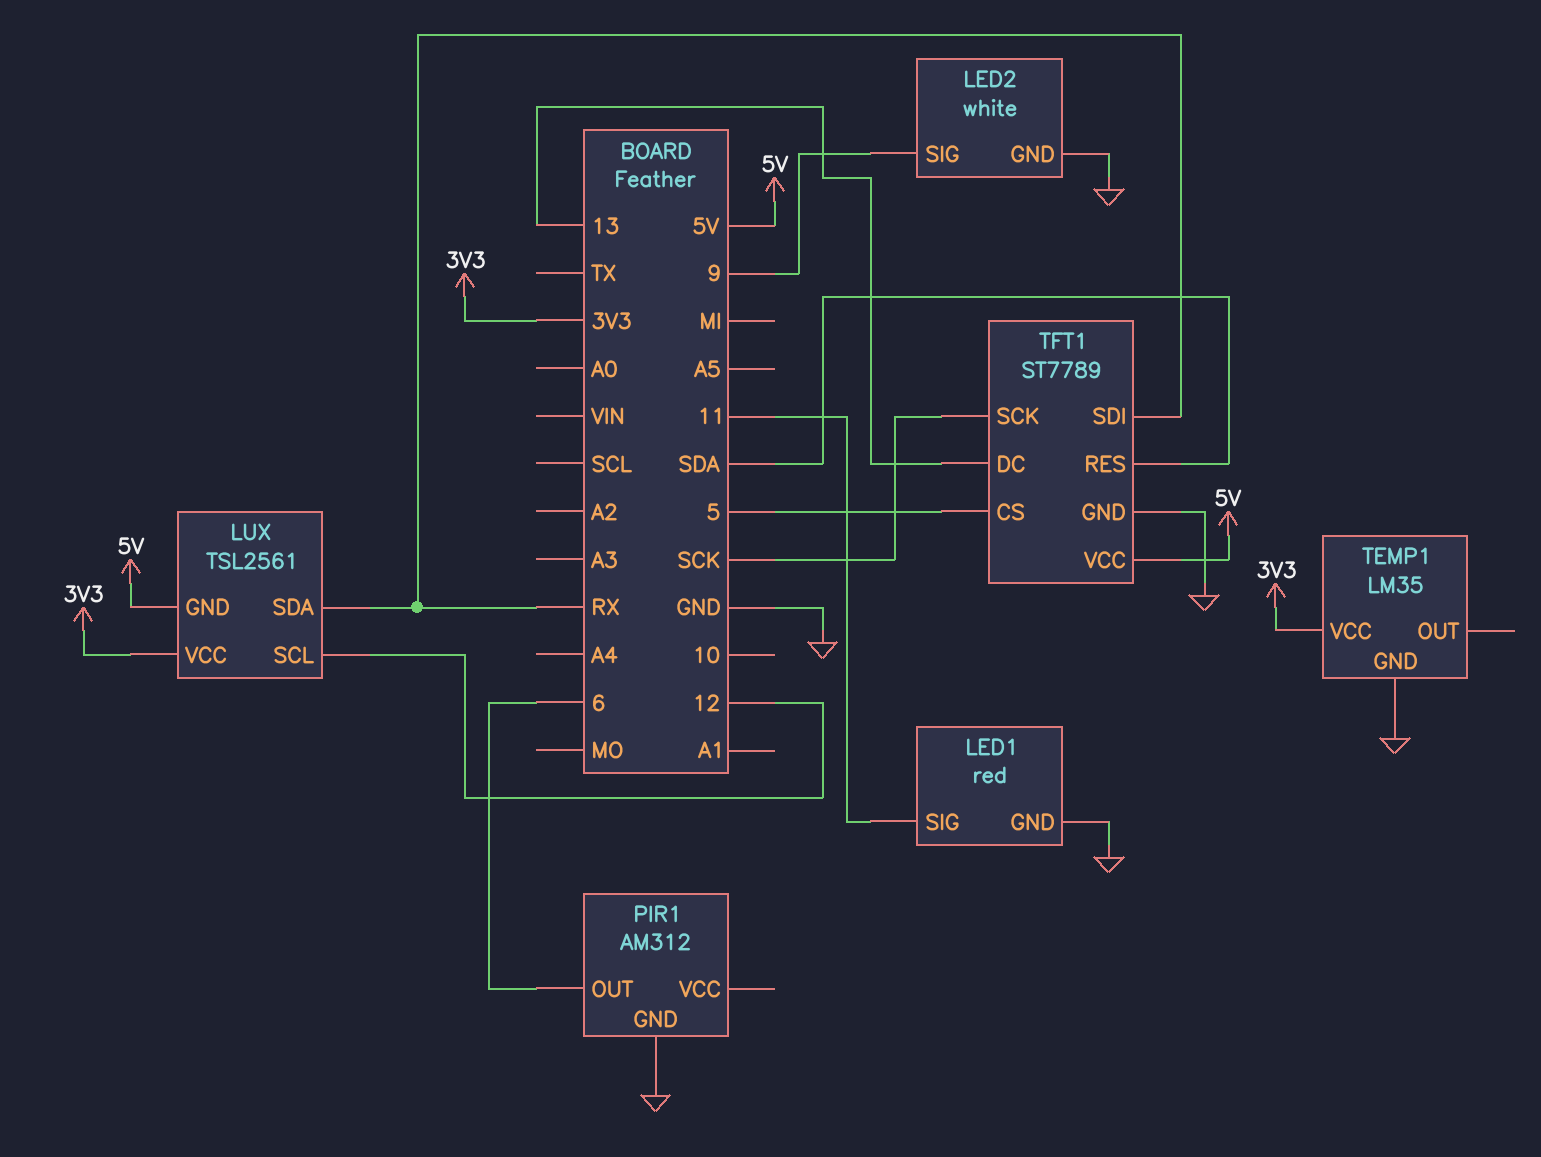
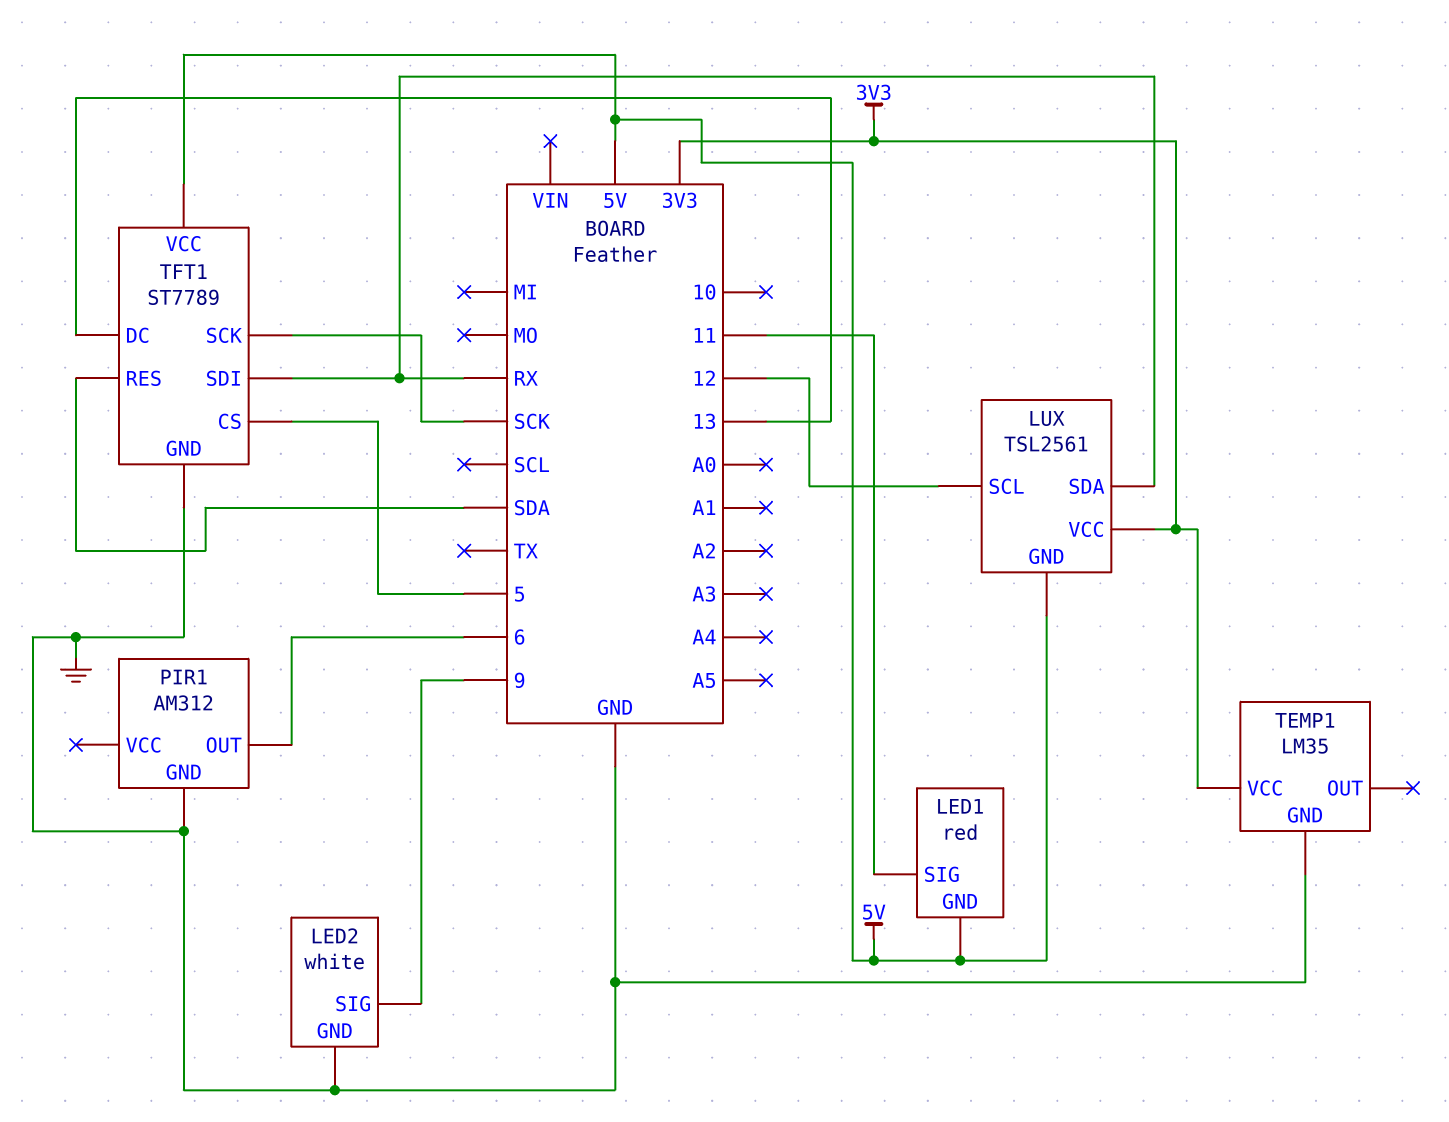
LED1 pin GND: GND -> 5V

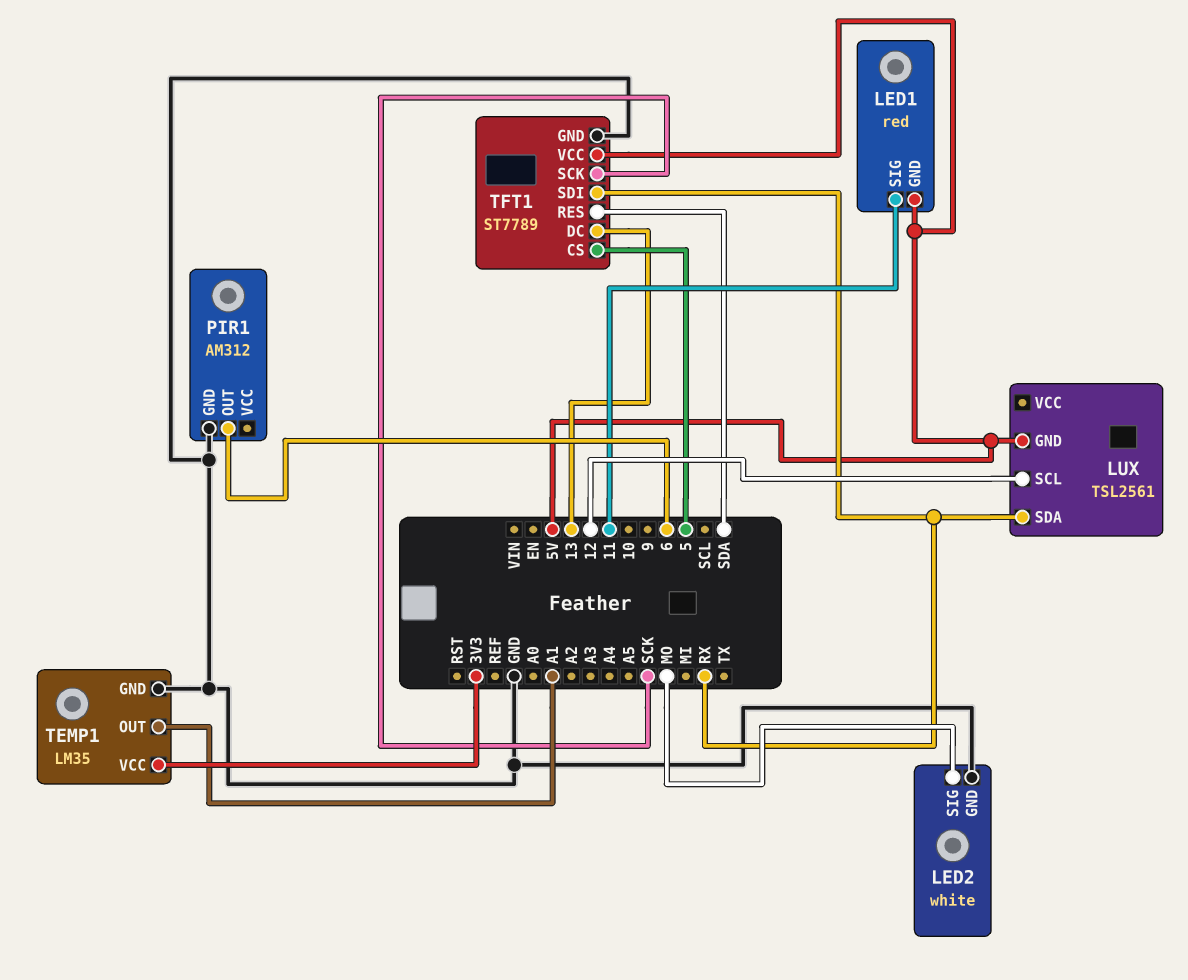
LED2 pin SIG: 9 -> MO
LUX pin VCC: 3V3 -> none
TEMP1 pin OUT: none -> A1

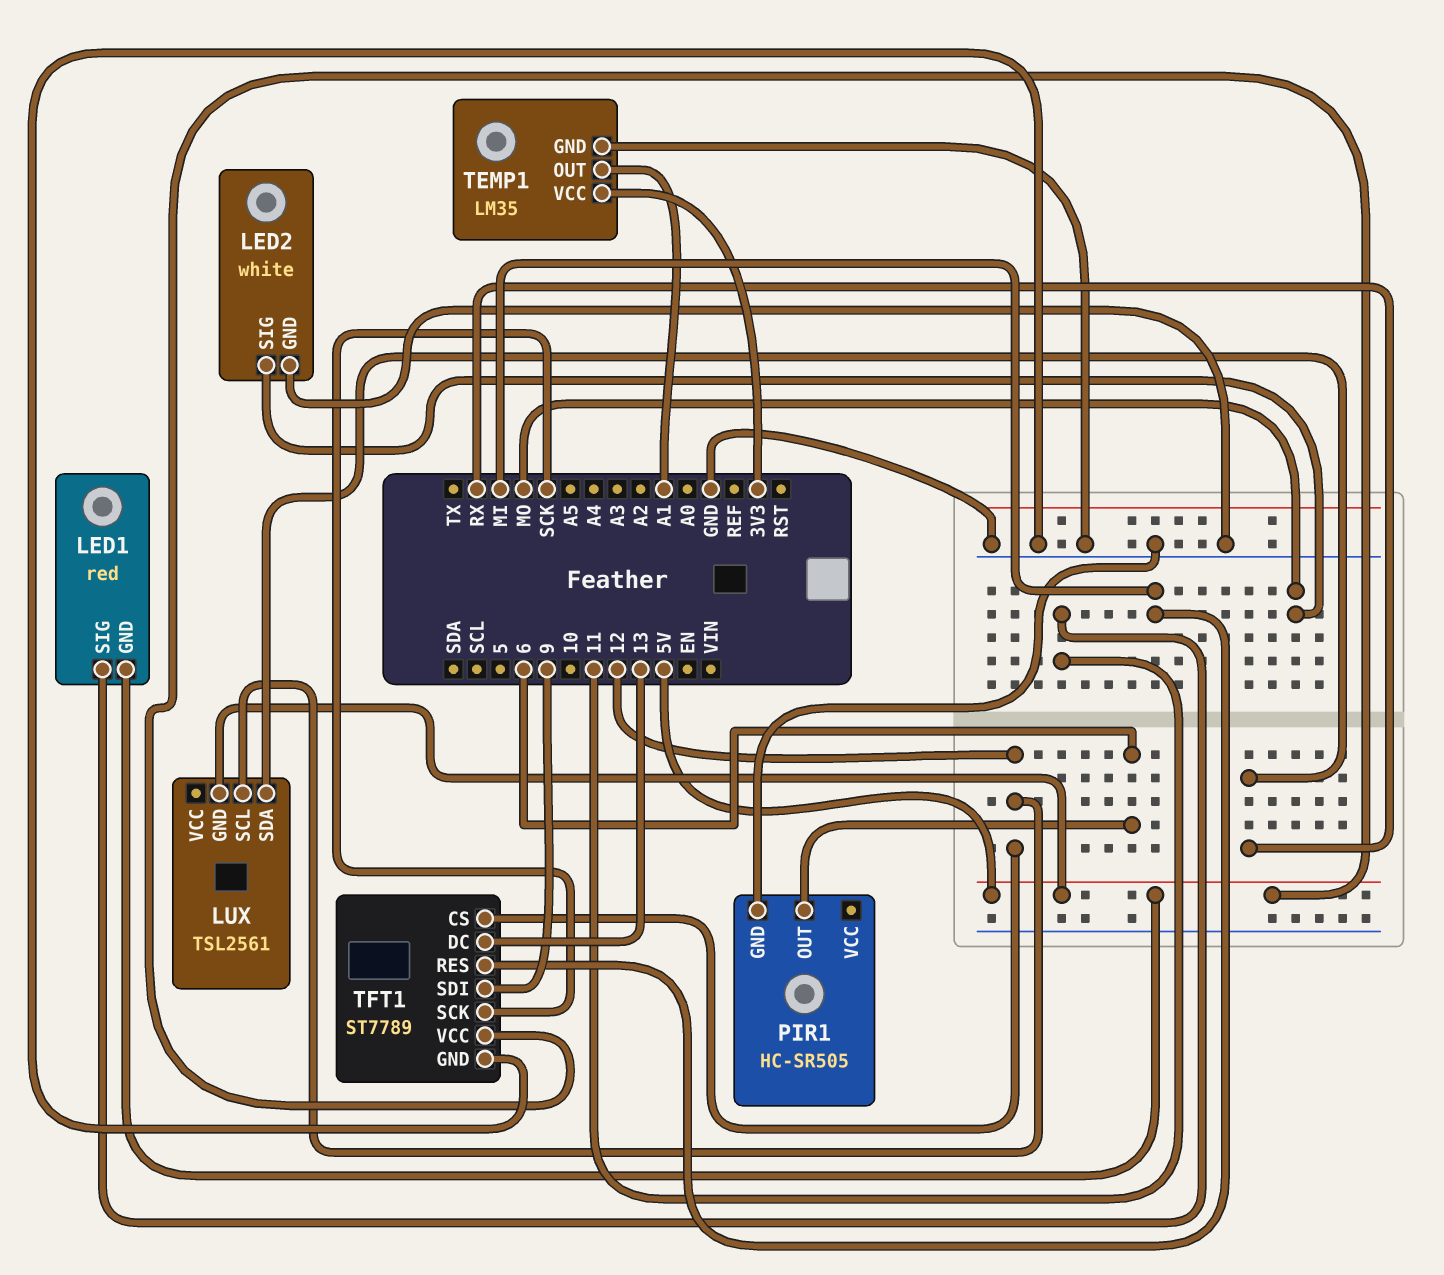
PIR1: AM312 -> HC-SR505
TFT1 pin CS: 5 -> 12
TFT1 pin RES: SDA -> MI
TFT1 pin SDI: RX -> 9

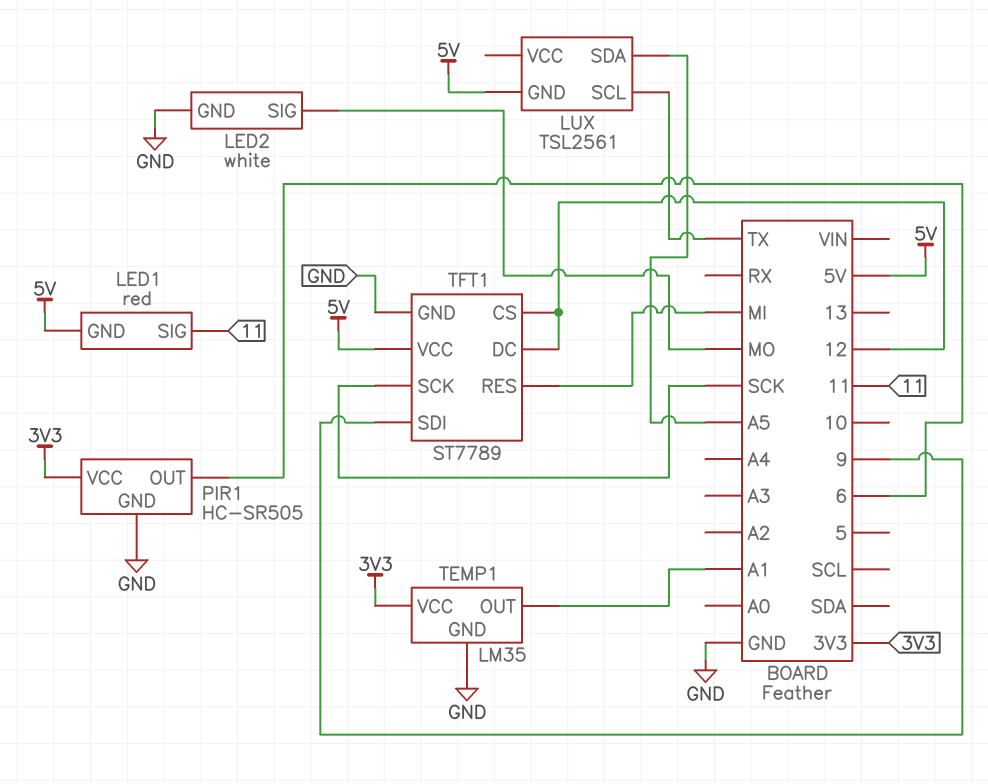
LUX pin SCL: 12 -> TX
LUX pin SDA: RX -> A5
PIR1 pin VCC: none -> 3V3
TFT1 pin DC: 13 -> 12

